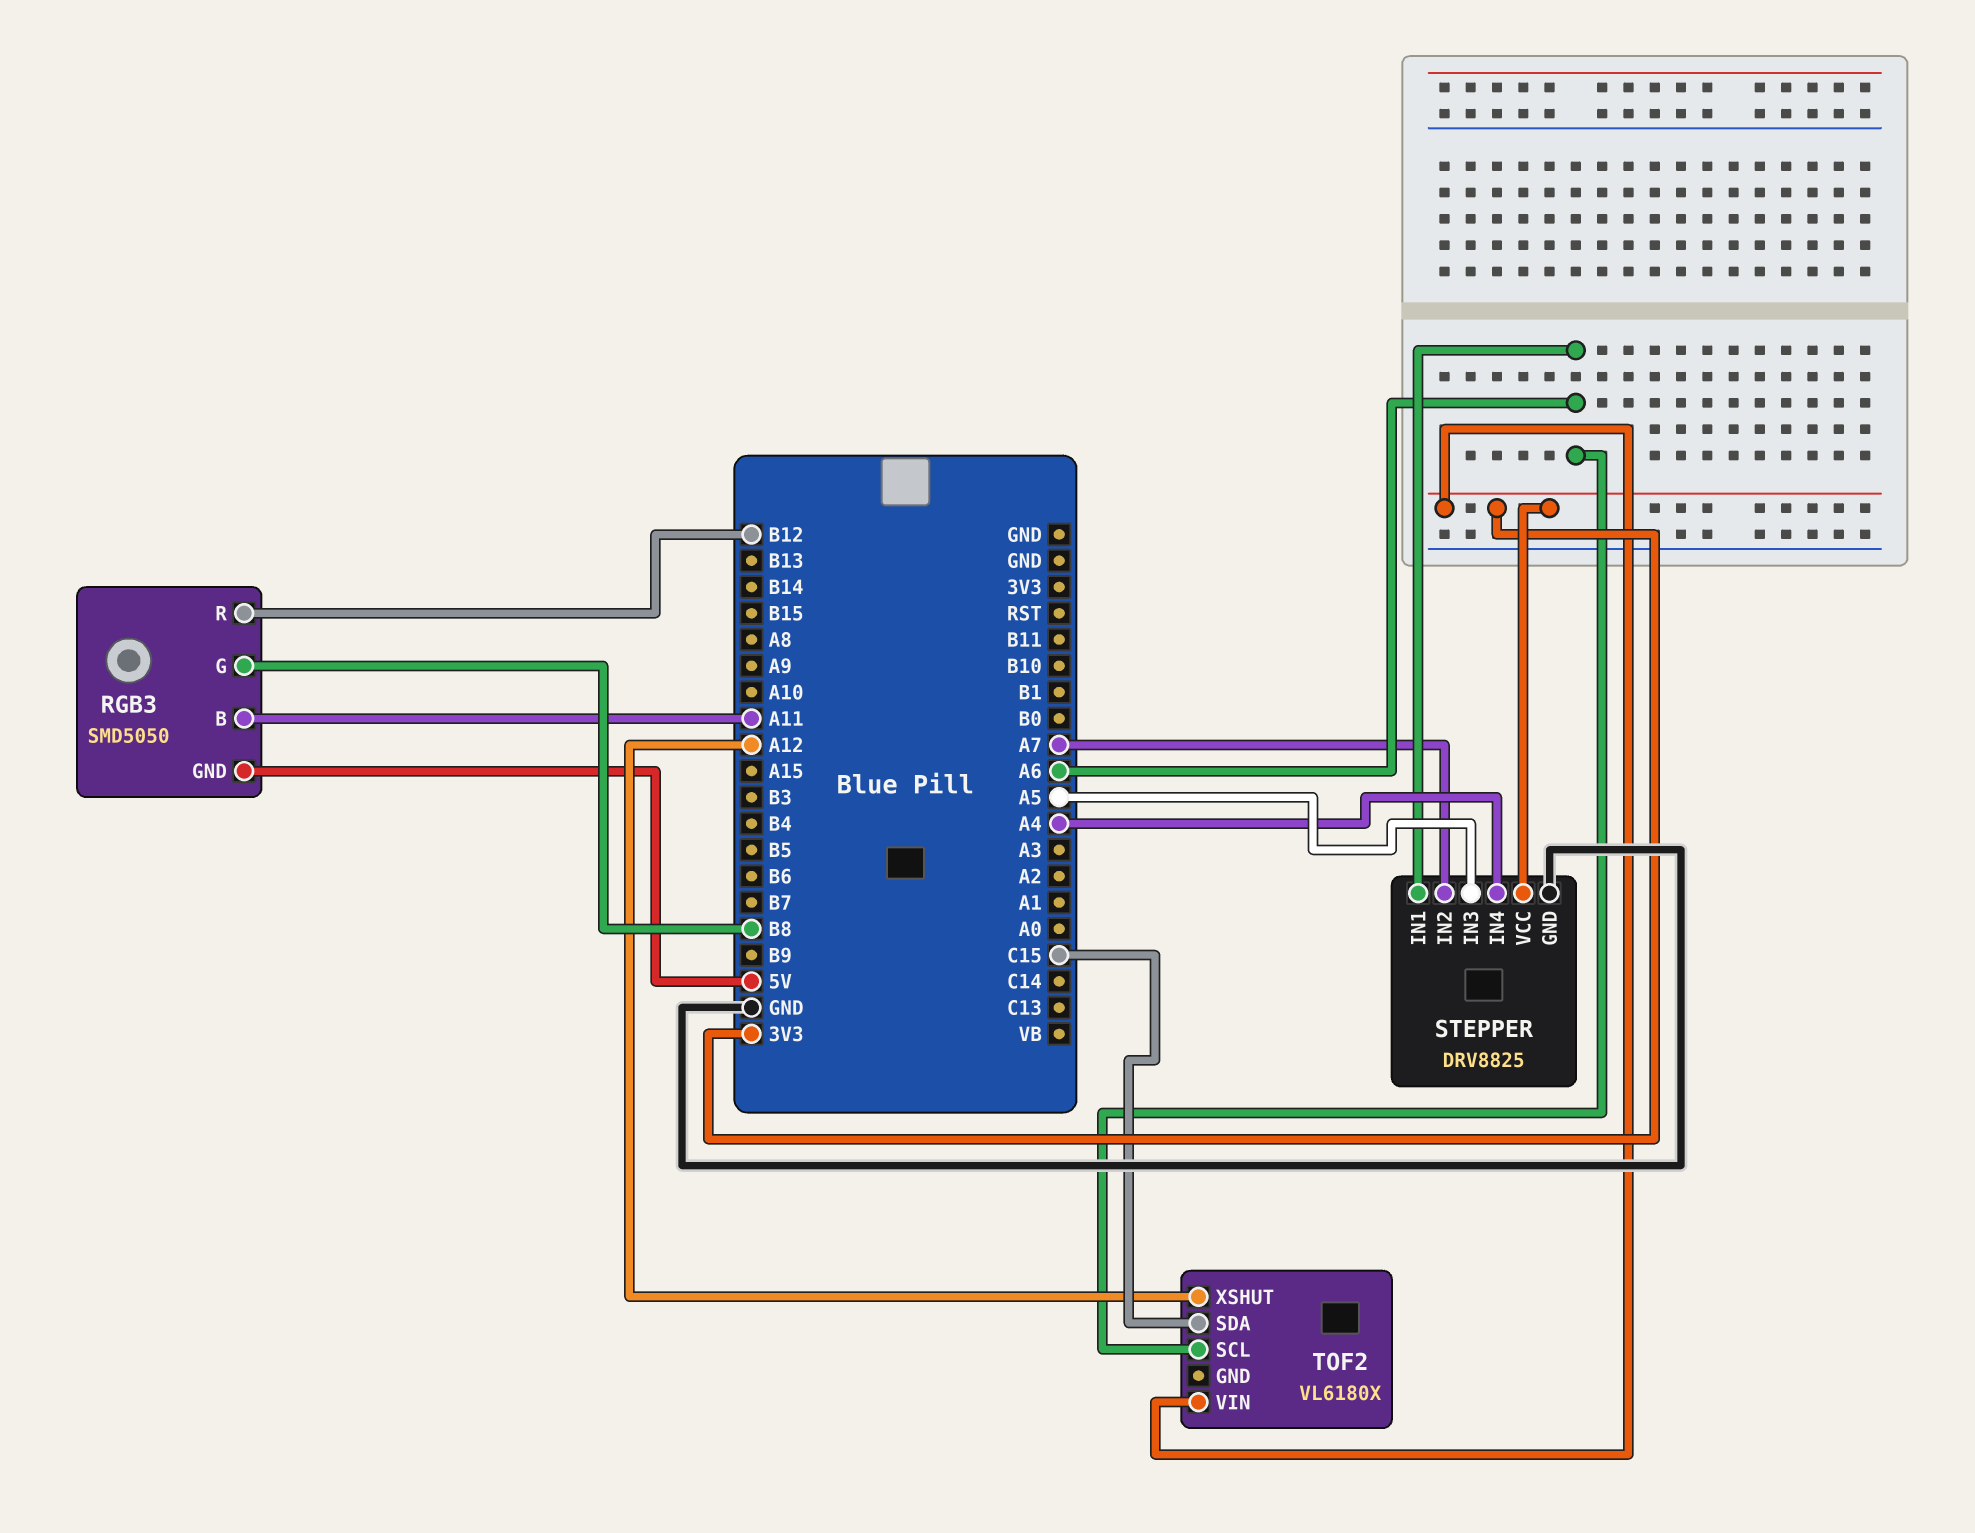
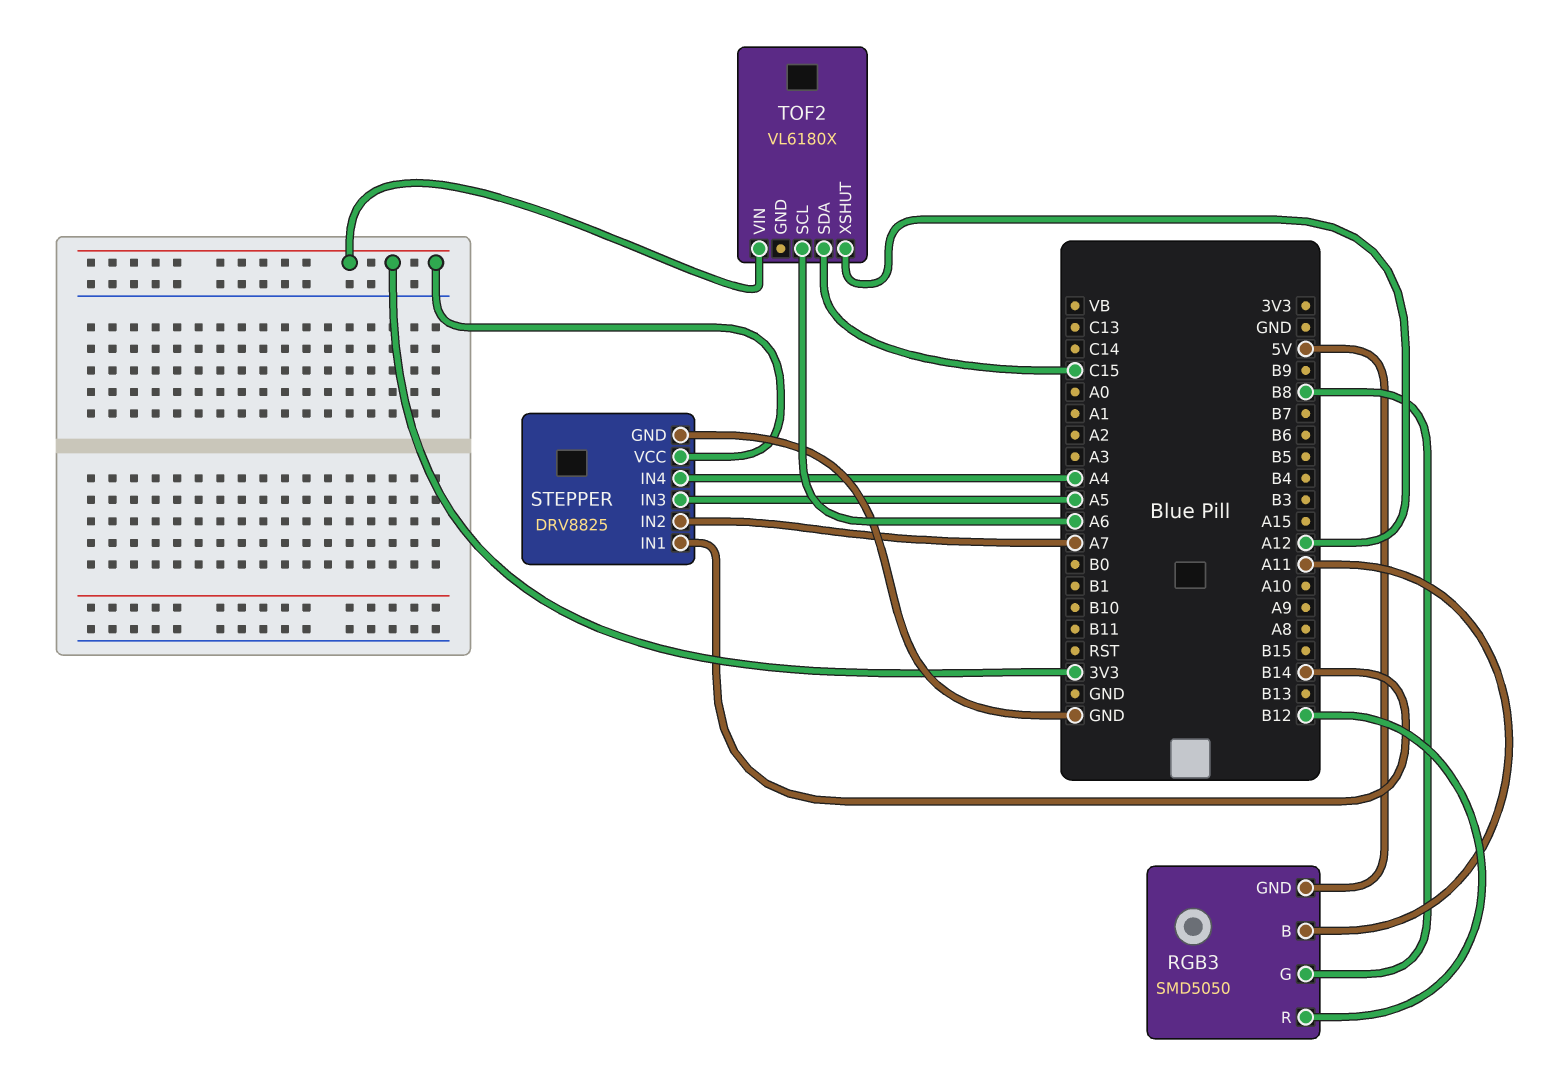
STEPPER pin IN1: A6 -> B14

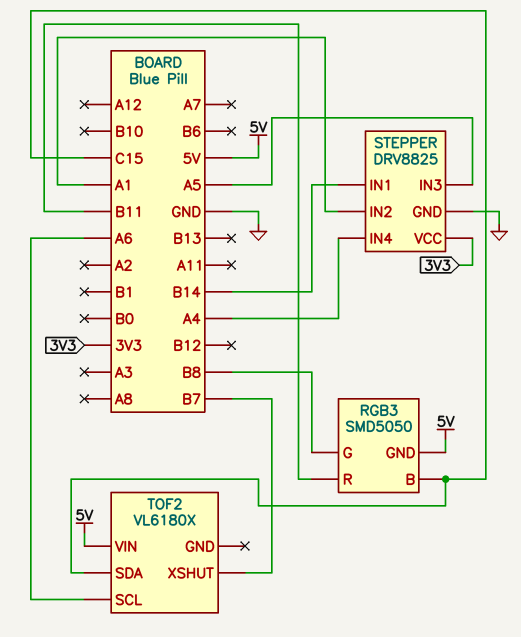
RGB3 pin B: A11 -> C15
RGB3 pin R: B12 -> B11
STEPPER pin IN2: A7 -> A1
TOF2 pin VIN: 3V3 -> 5V
TOF2 pin XSHUT: A12 -> B7

